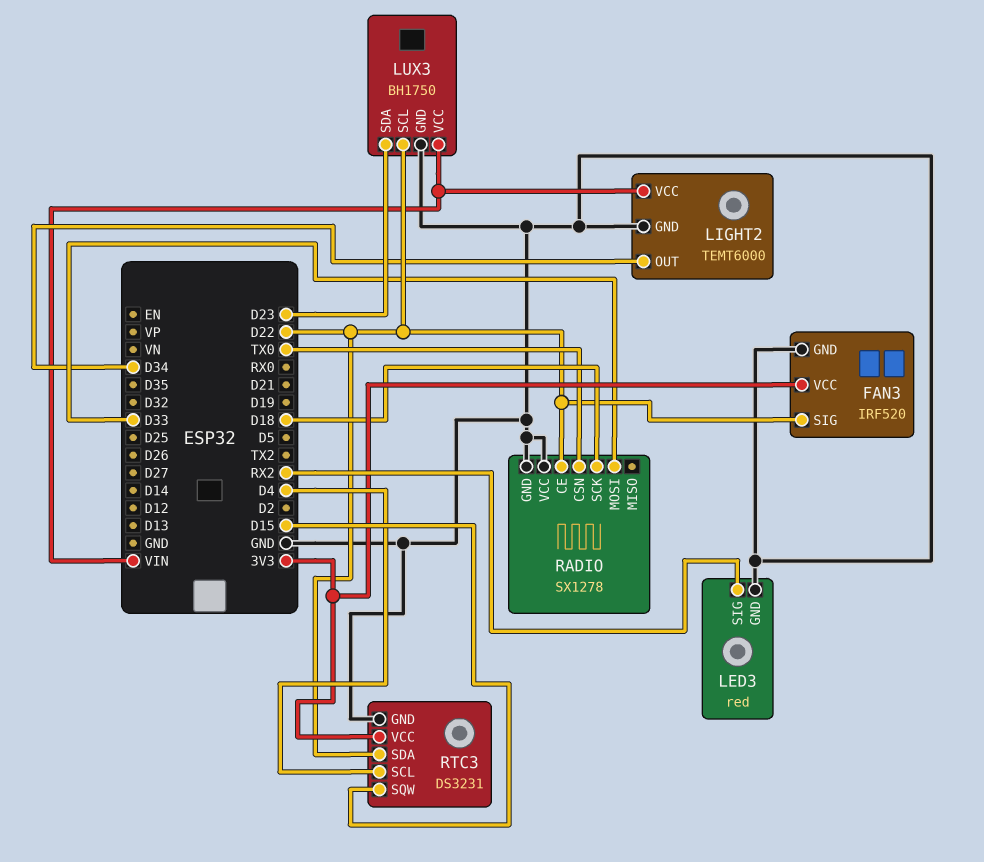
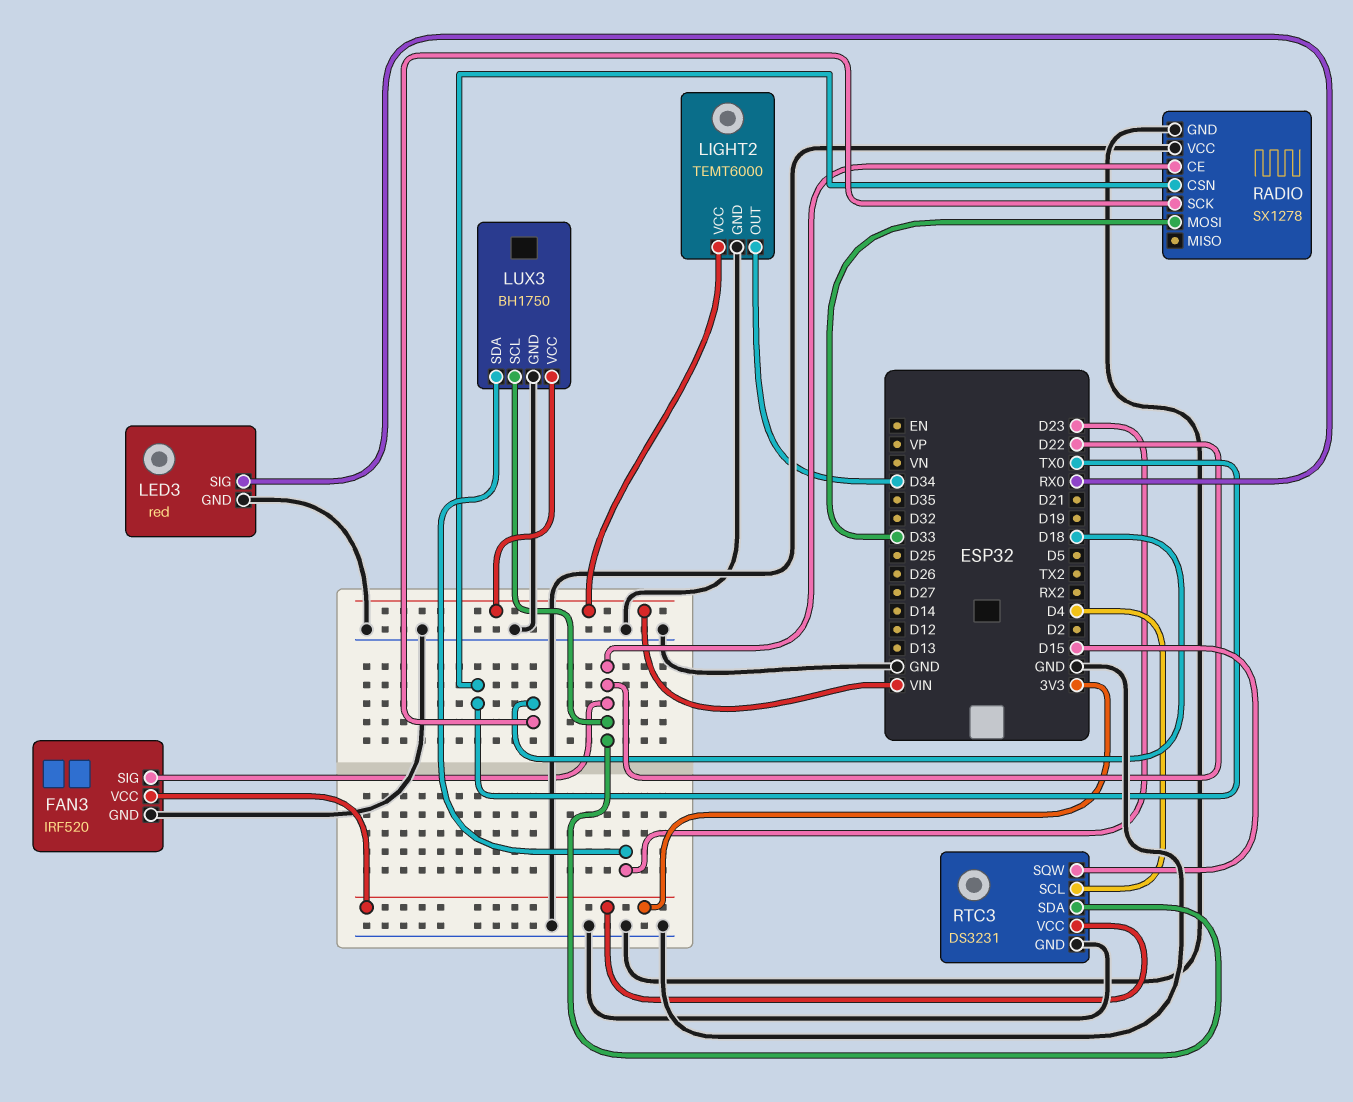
LED3 pin SIG: RX2 -> RX0

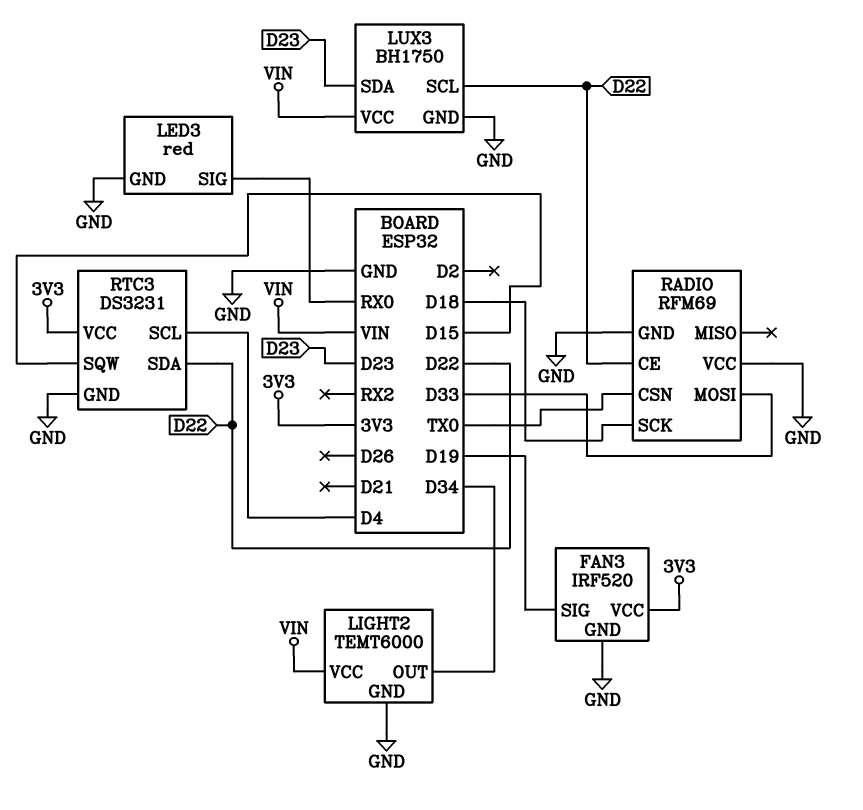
FAN3 pin SIG: D22 -> D19
RADIO: SX1278 -> RFM69

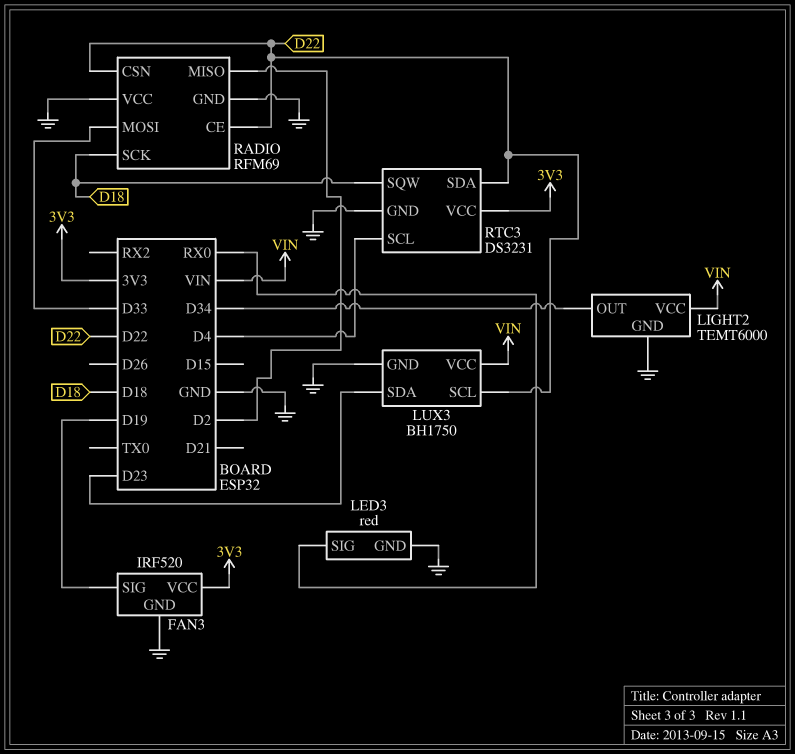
RADIO pin CSN: TX0 -> D22
RADIO pin MISO: none -> D2
RTC3 pin SQW: D15 -> D18

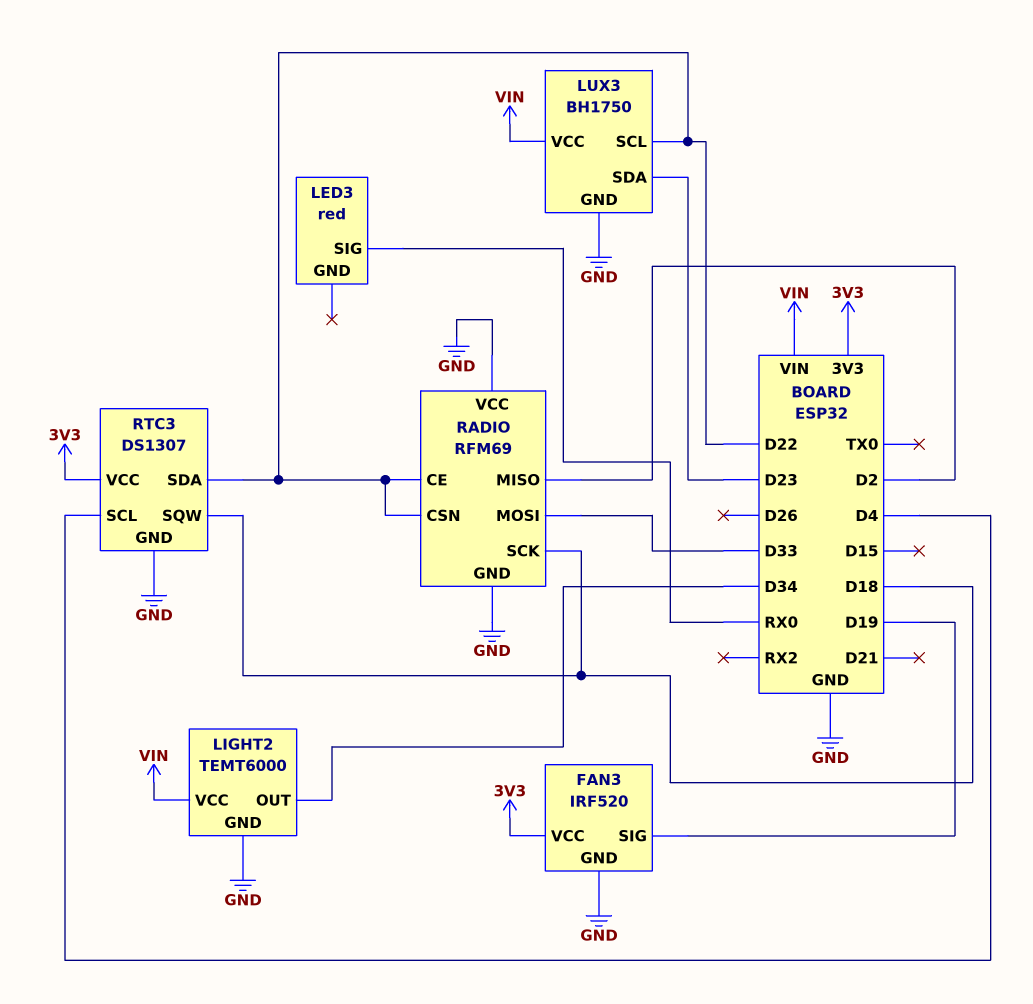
LED3 pin GND: GND -> none
RTC3: DS3231 -> DS1307

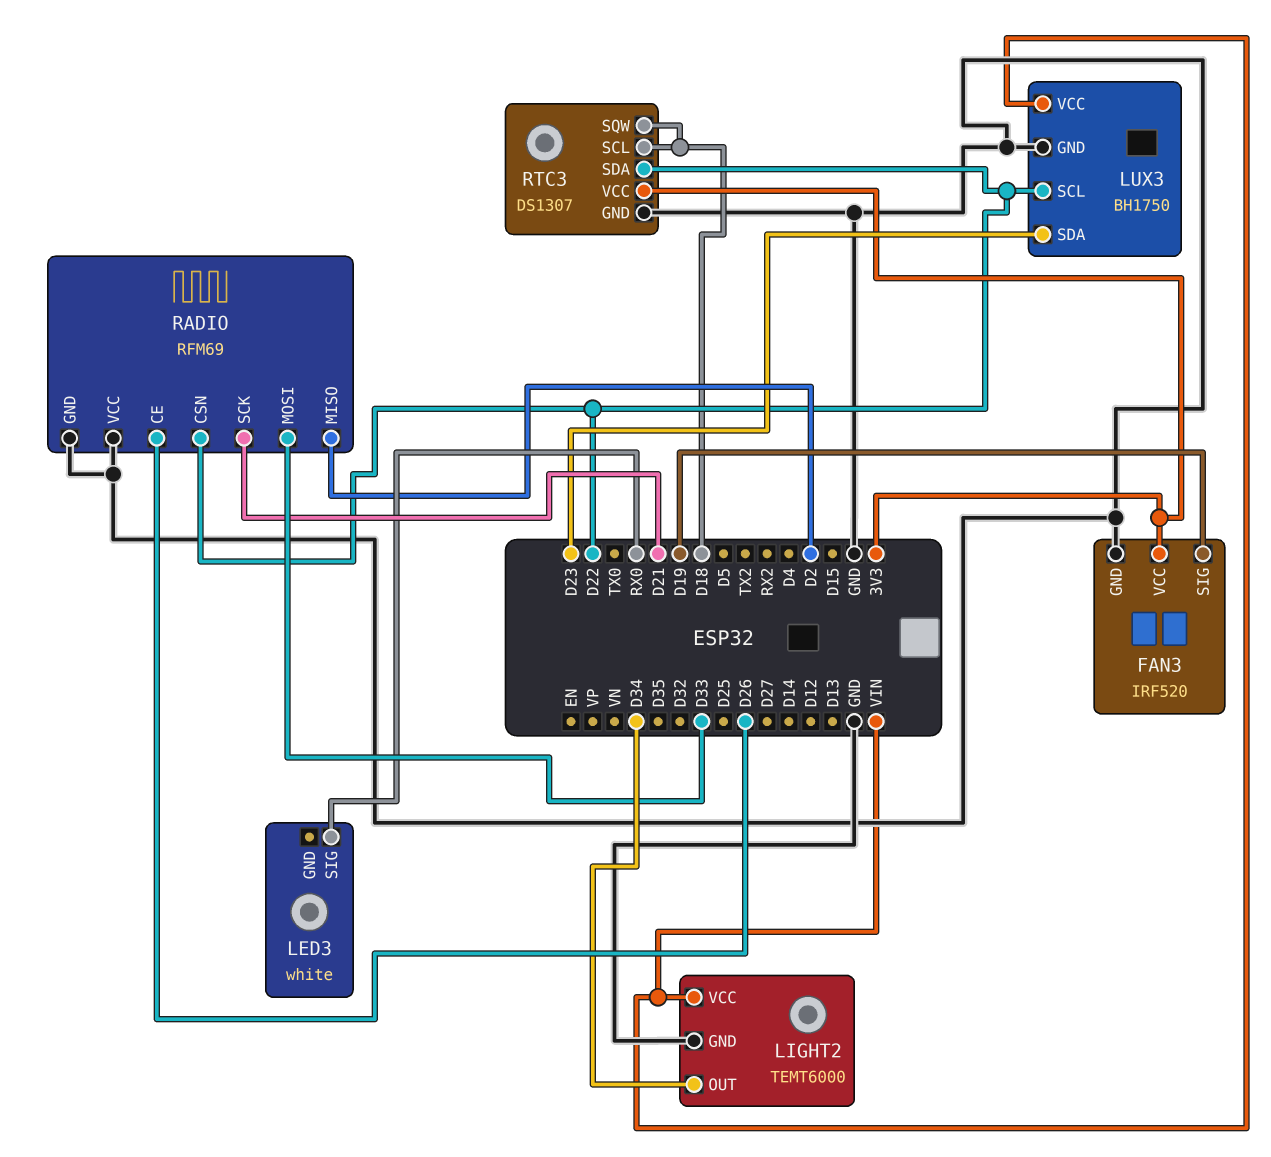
LED3: red -> white
RADIO pin CE: D22 -> D26
RADIO pin SCK: D18 -> D21
RTC3 pin SCL: D4 -> D18

